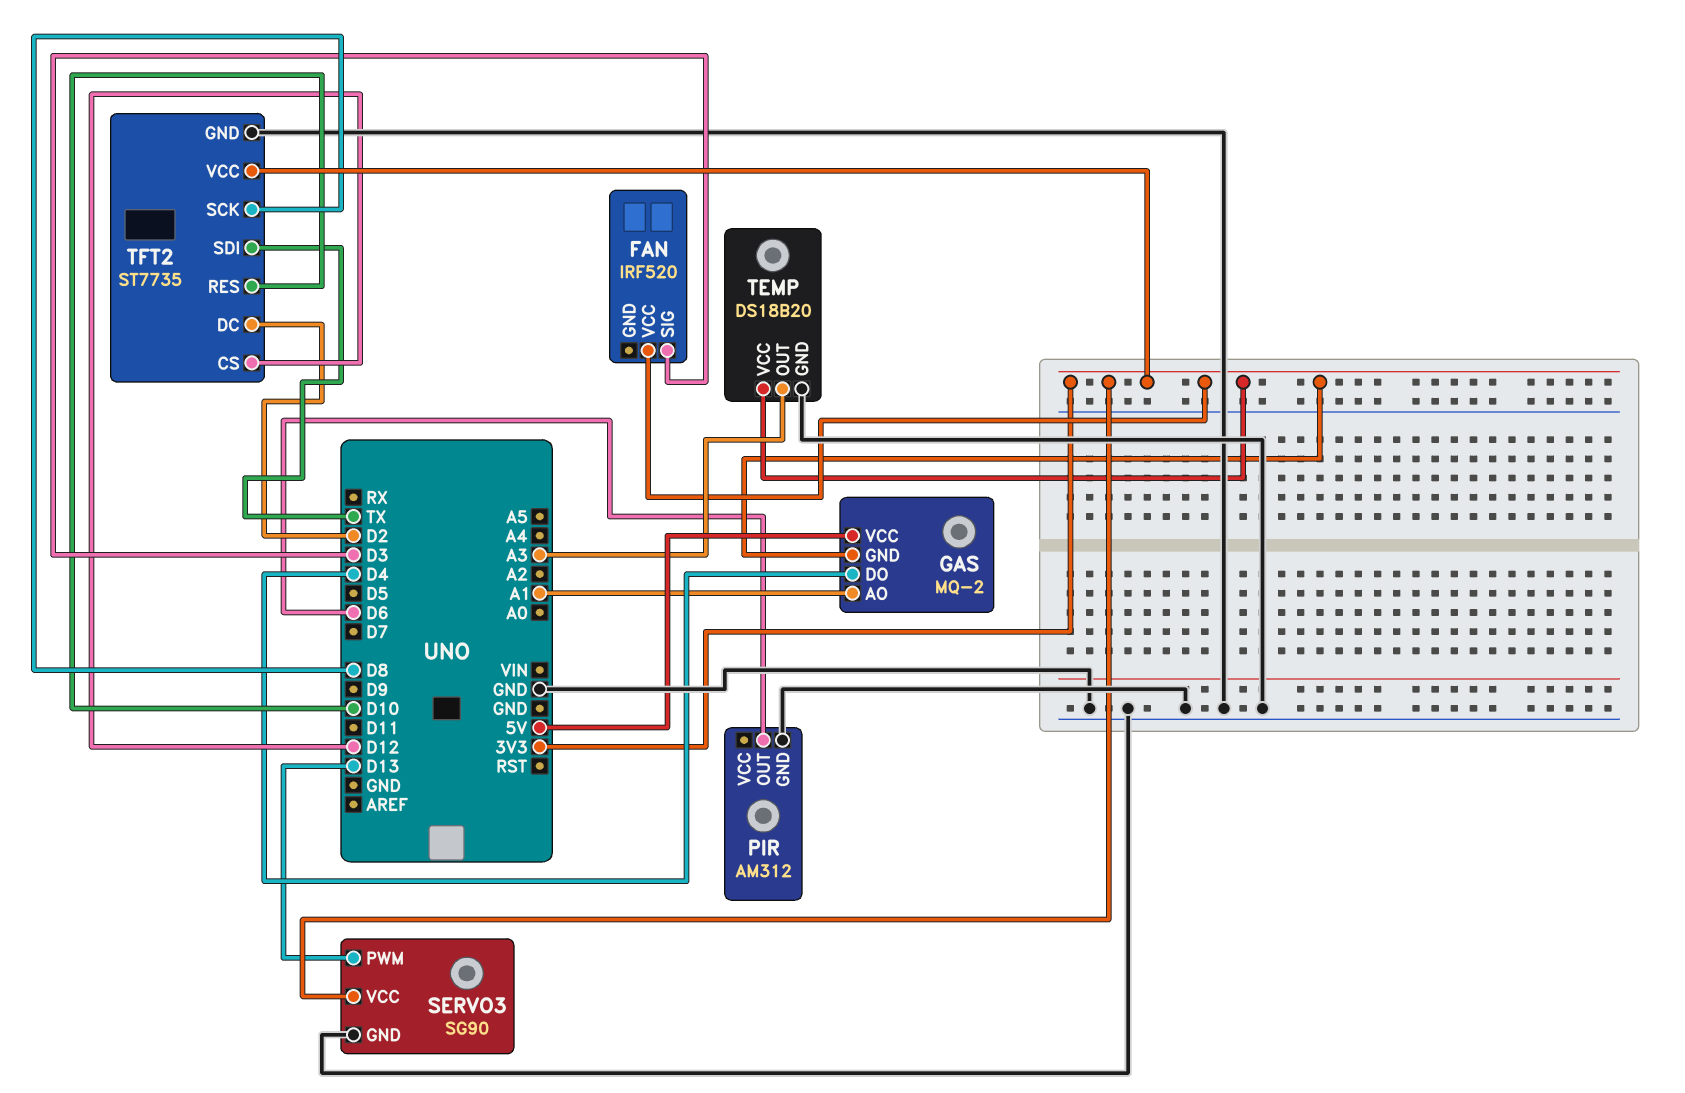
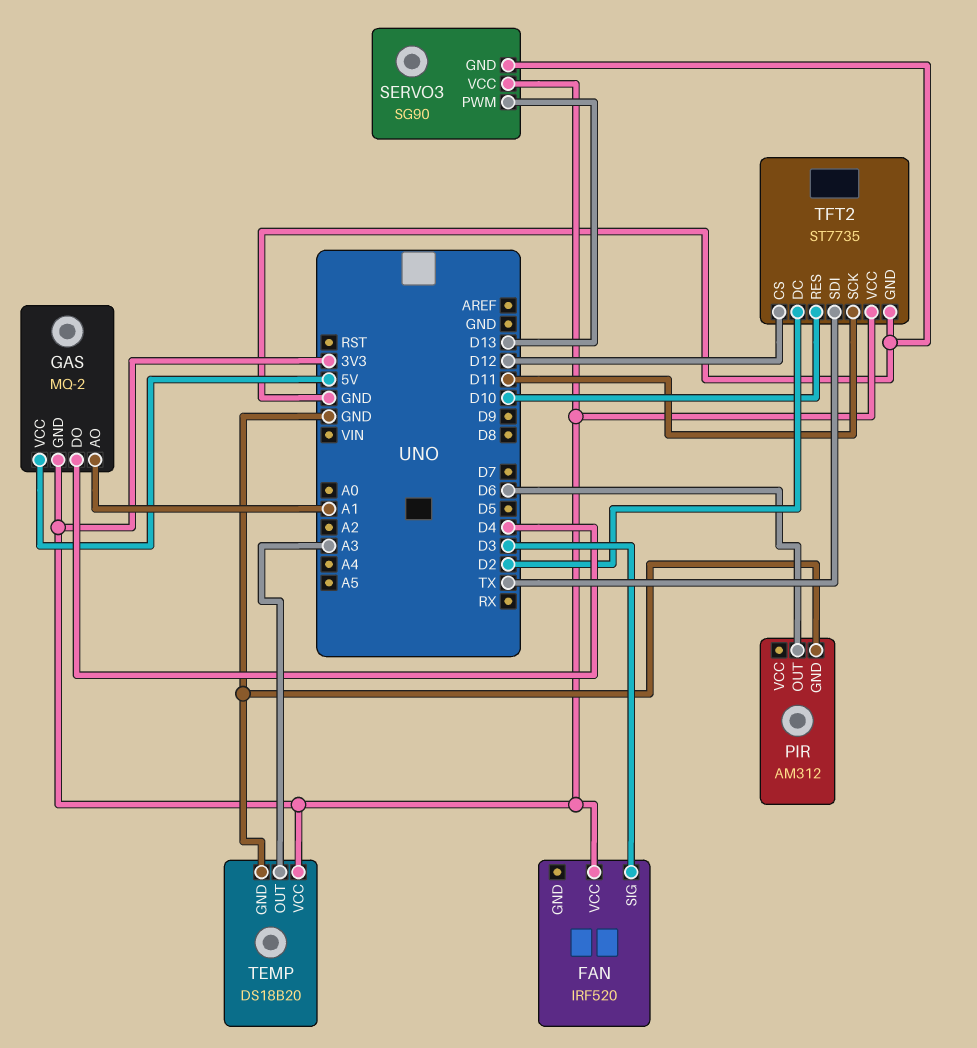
TFT2 pin SCK: D8 -> D11

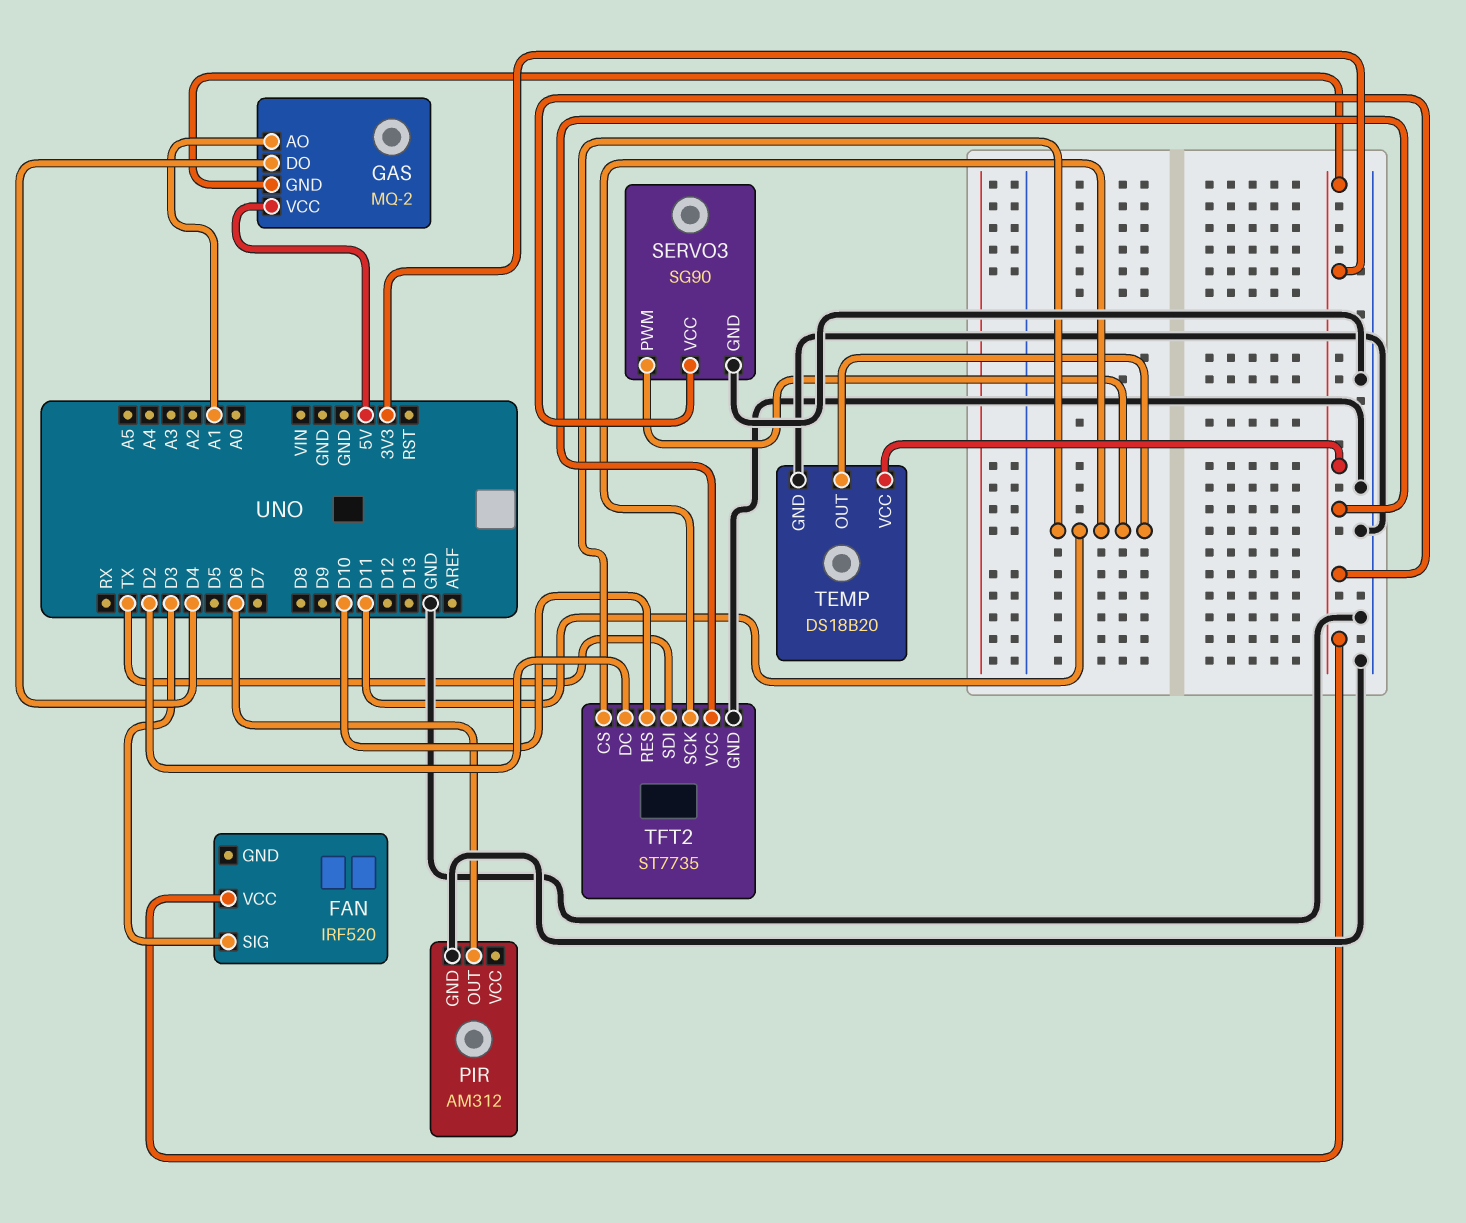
SERVO3 pin PWM: D13 -> D11
TEMP pin OUT: A3 -> D11
TFT2 pin CS: D12 -> D11

